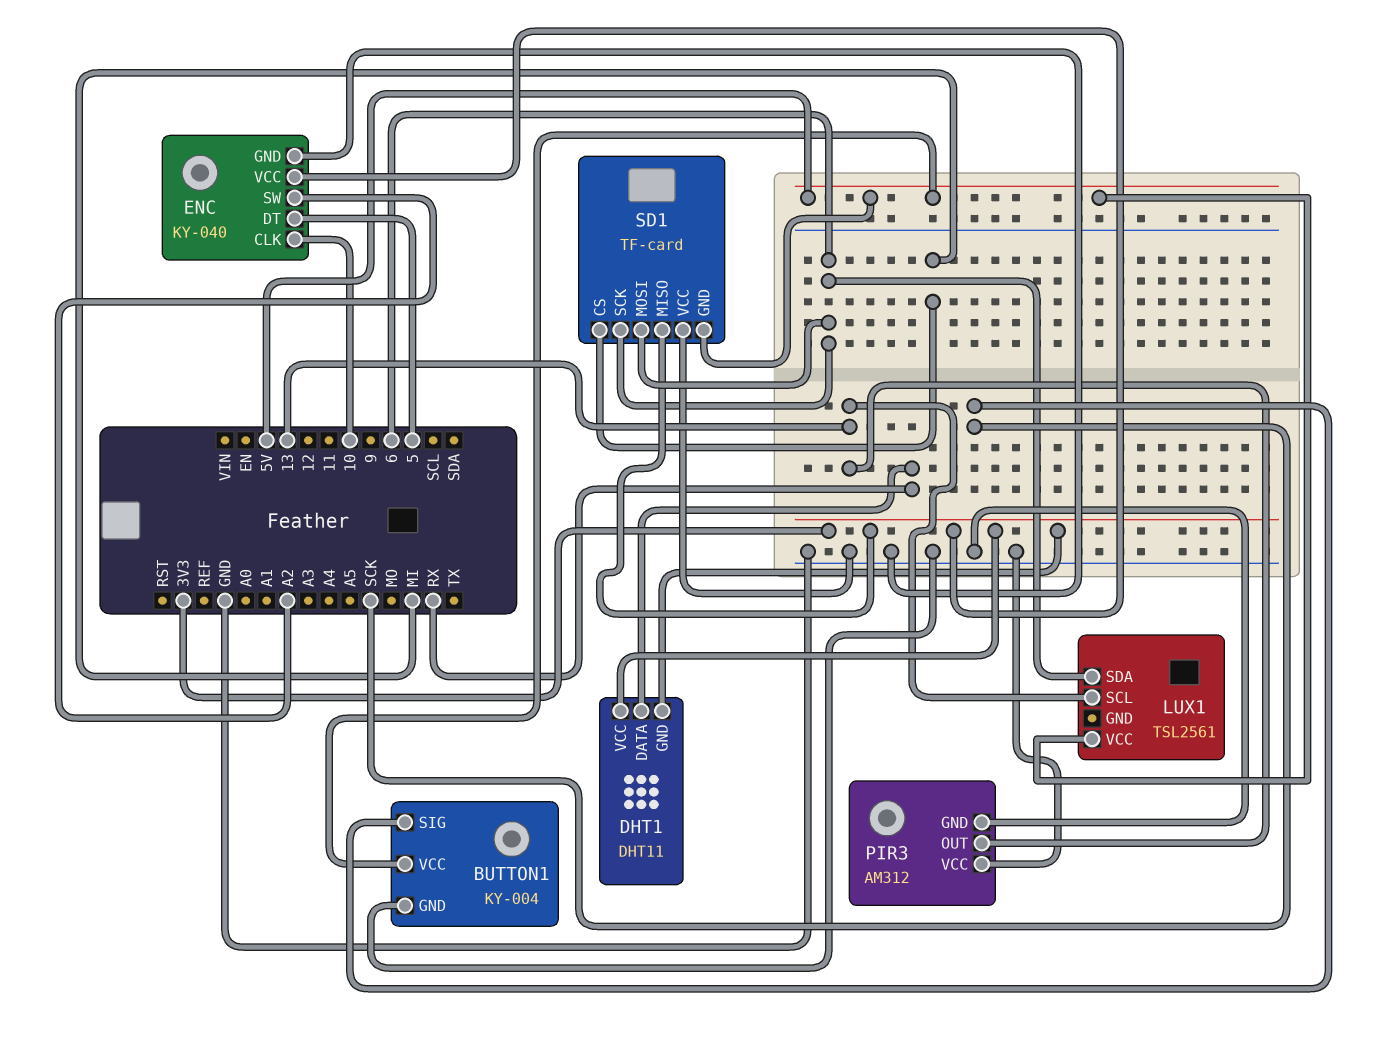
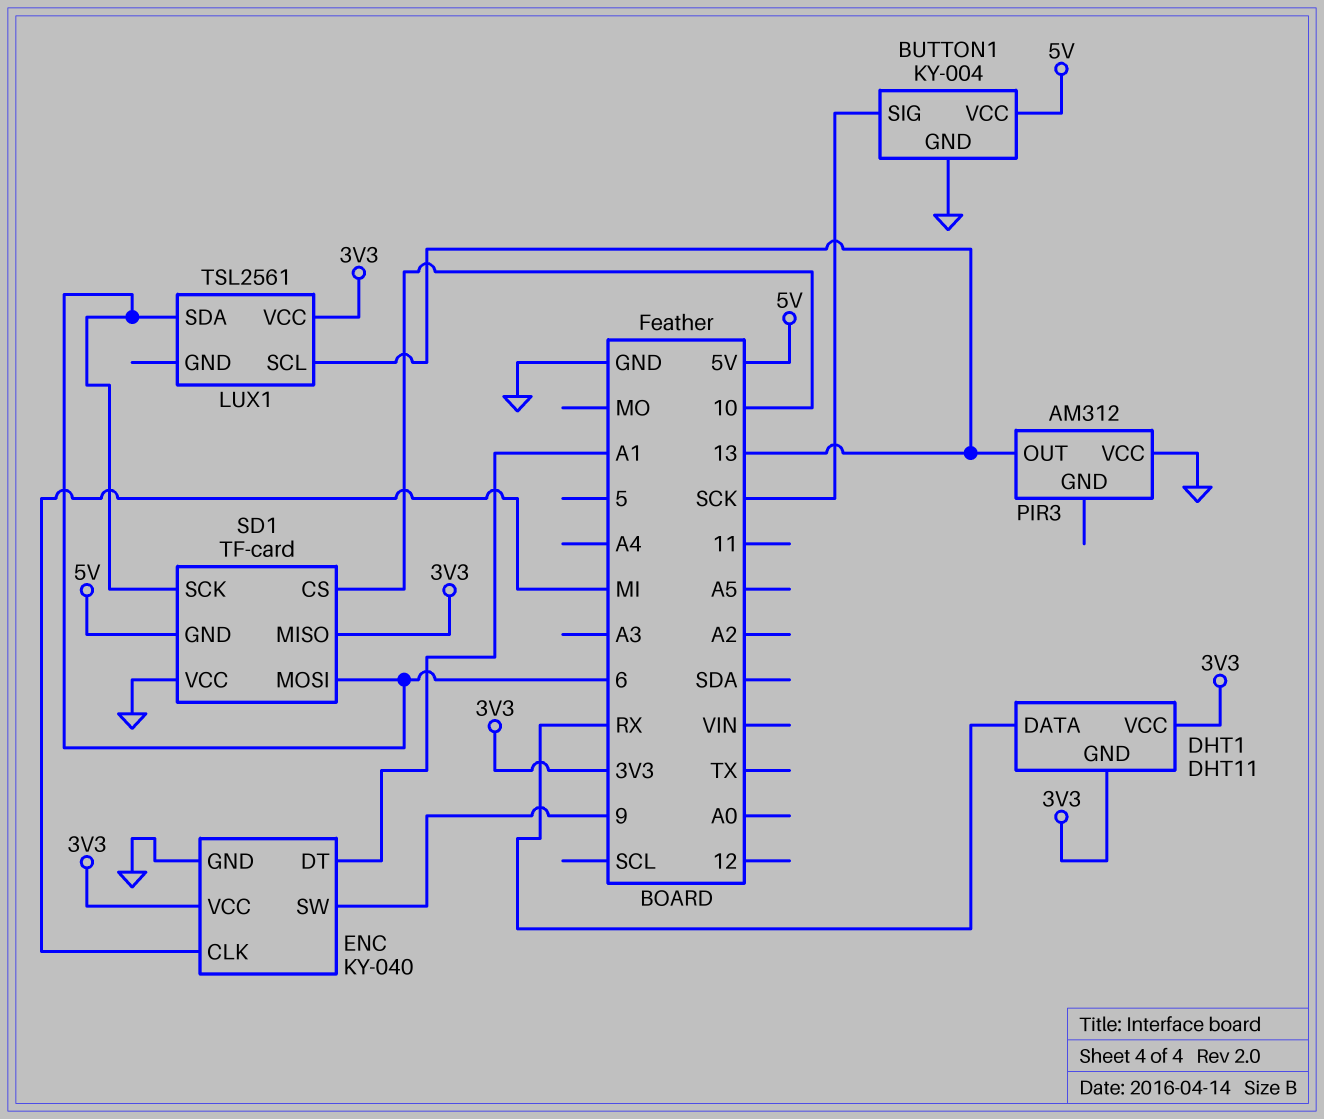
ENC pin CLK: 10 -> MI
ENC pin DT: 5 -> A1
ENC pin SW: A2 -> 9
LUX1 pin VCC: 5V -> 3V3
PIR3 pin GND: GND -> none
SD1 pin CS: MI -> 10

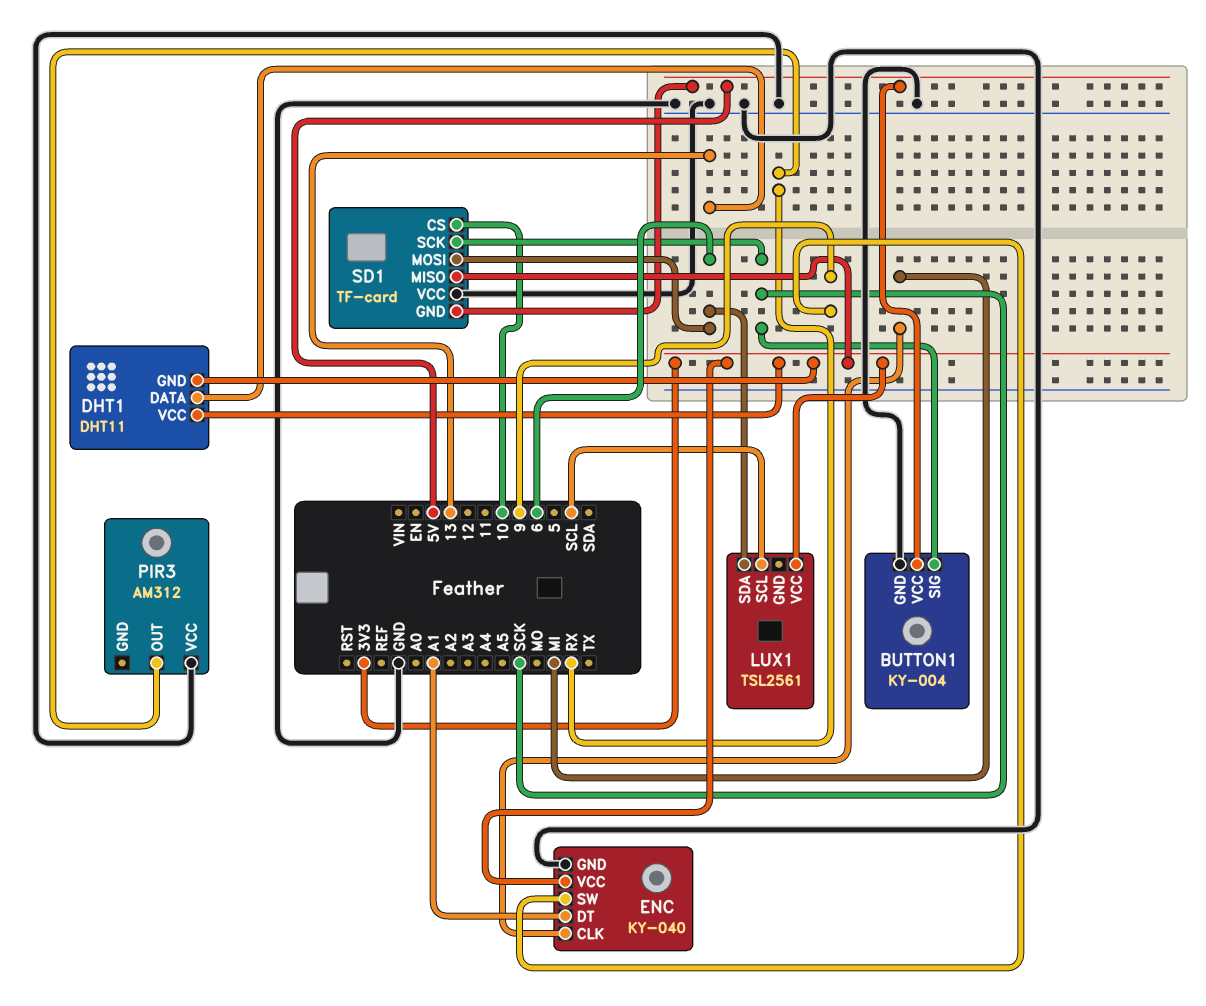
DHT1 pin DATA: RX -> 13
LUX1 pin SCL: 13 -> SCL
PIR3 pin OUT: 13 -> RX
SD1 pin SCK: 6 -> SCK

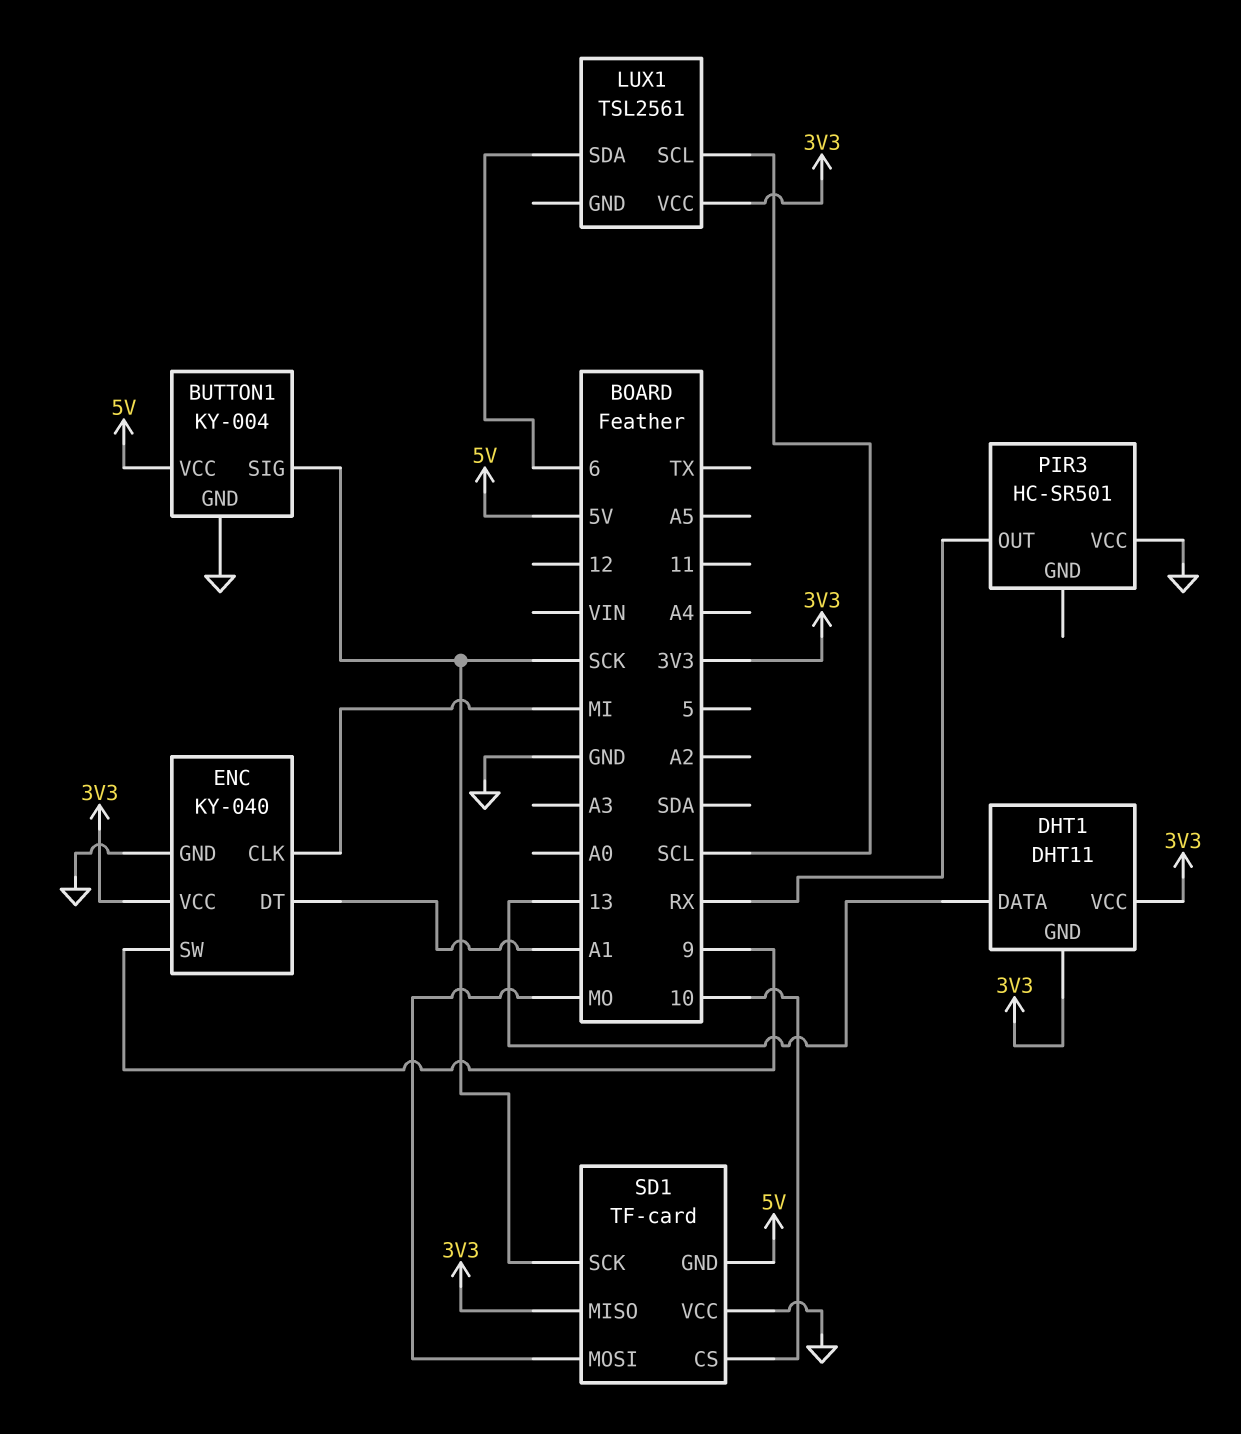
PIR3: AM312 -> HC-SR501
SD1 pin MOSI: 6 -> MO

